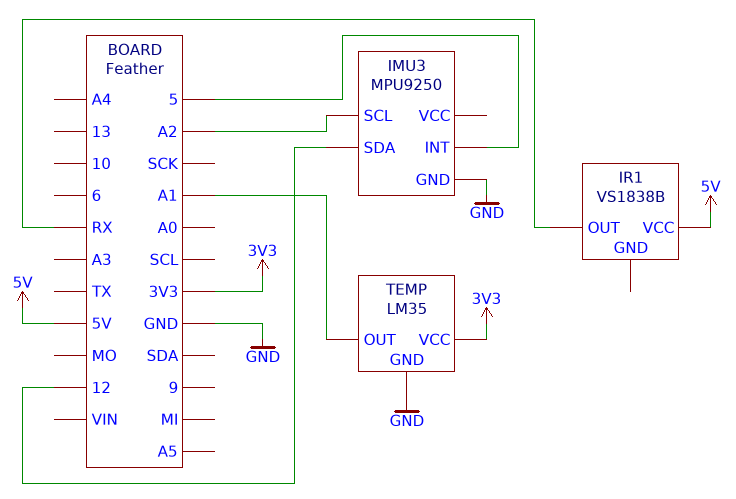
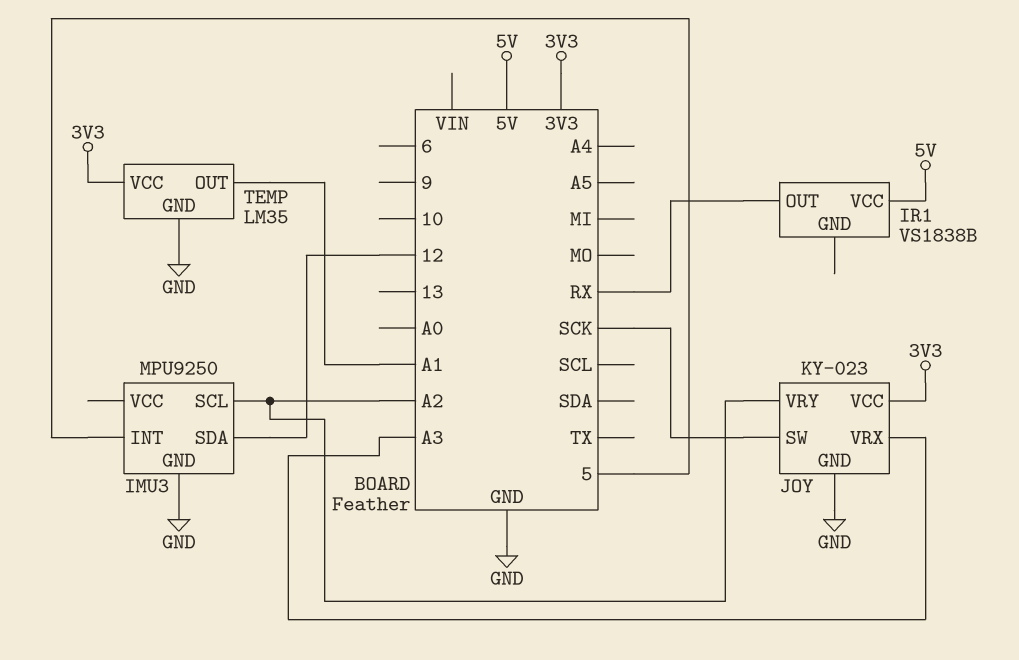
JOY: none -> KY-023
JOY pin GND: none -> GND
JOY pin SW: none -> SCK
JOY pin VCC: none -> 3V3
JOY pin VRX: none -> A3
JOY pin VRY: none -> A2

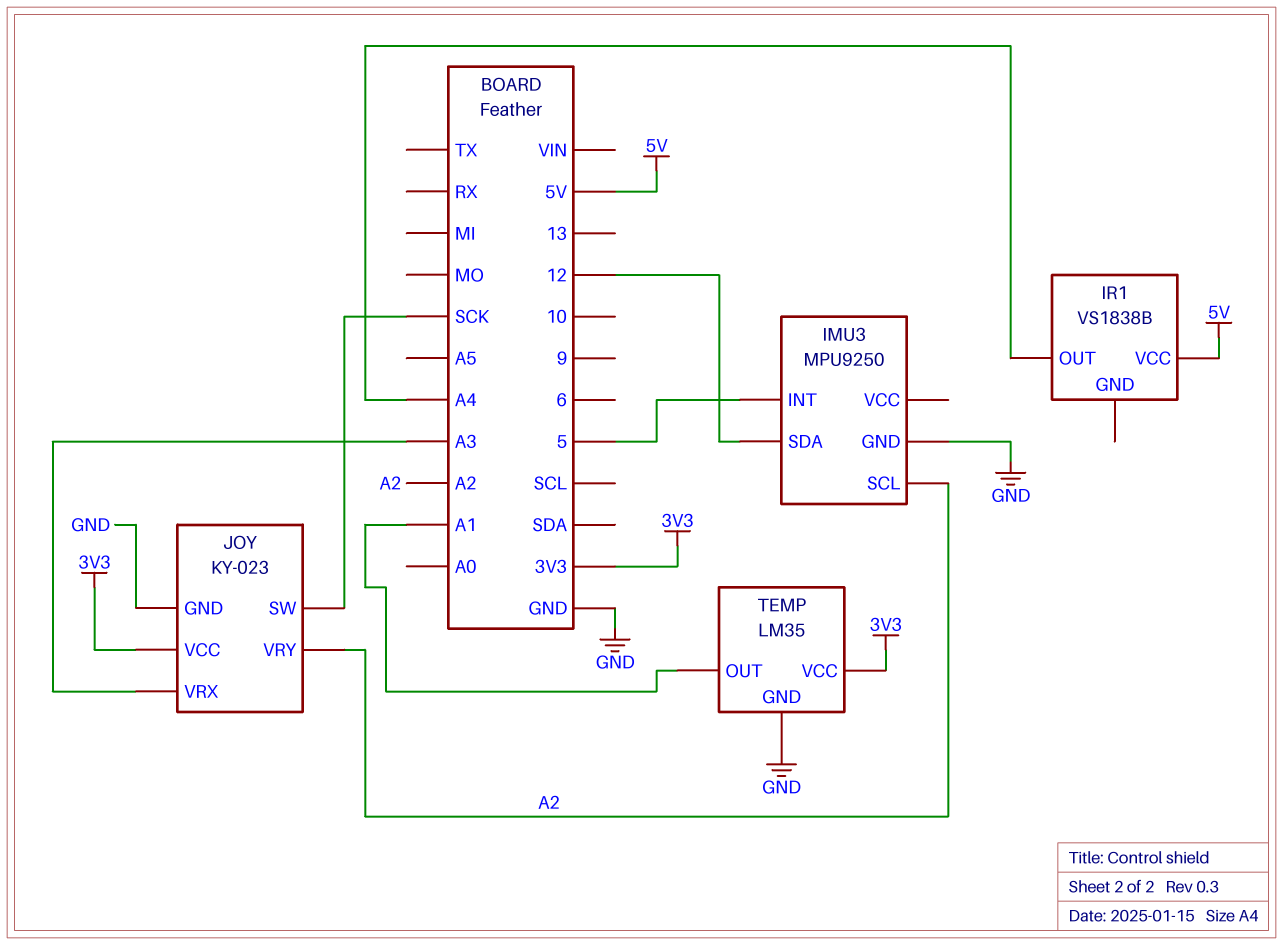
IR1 pin OUT: RX -> A4

